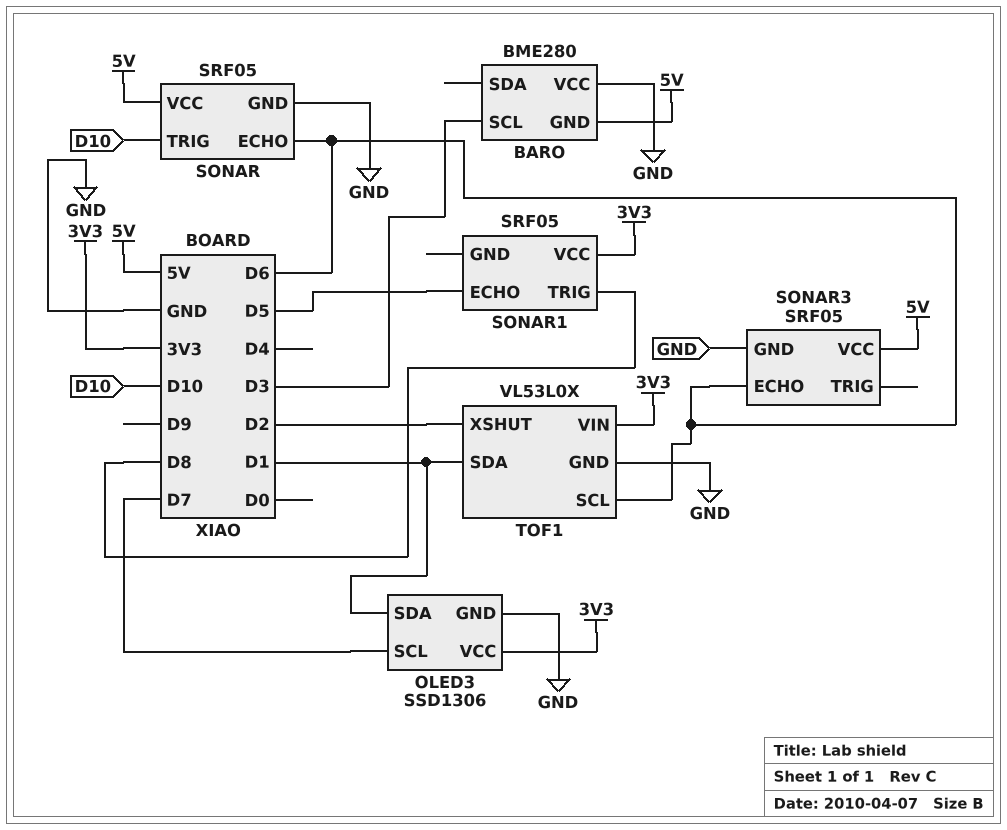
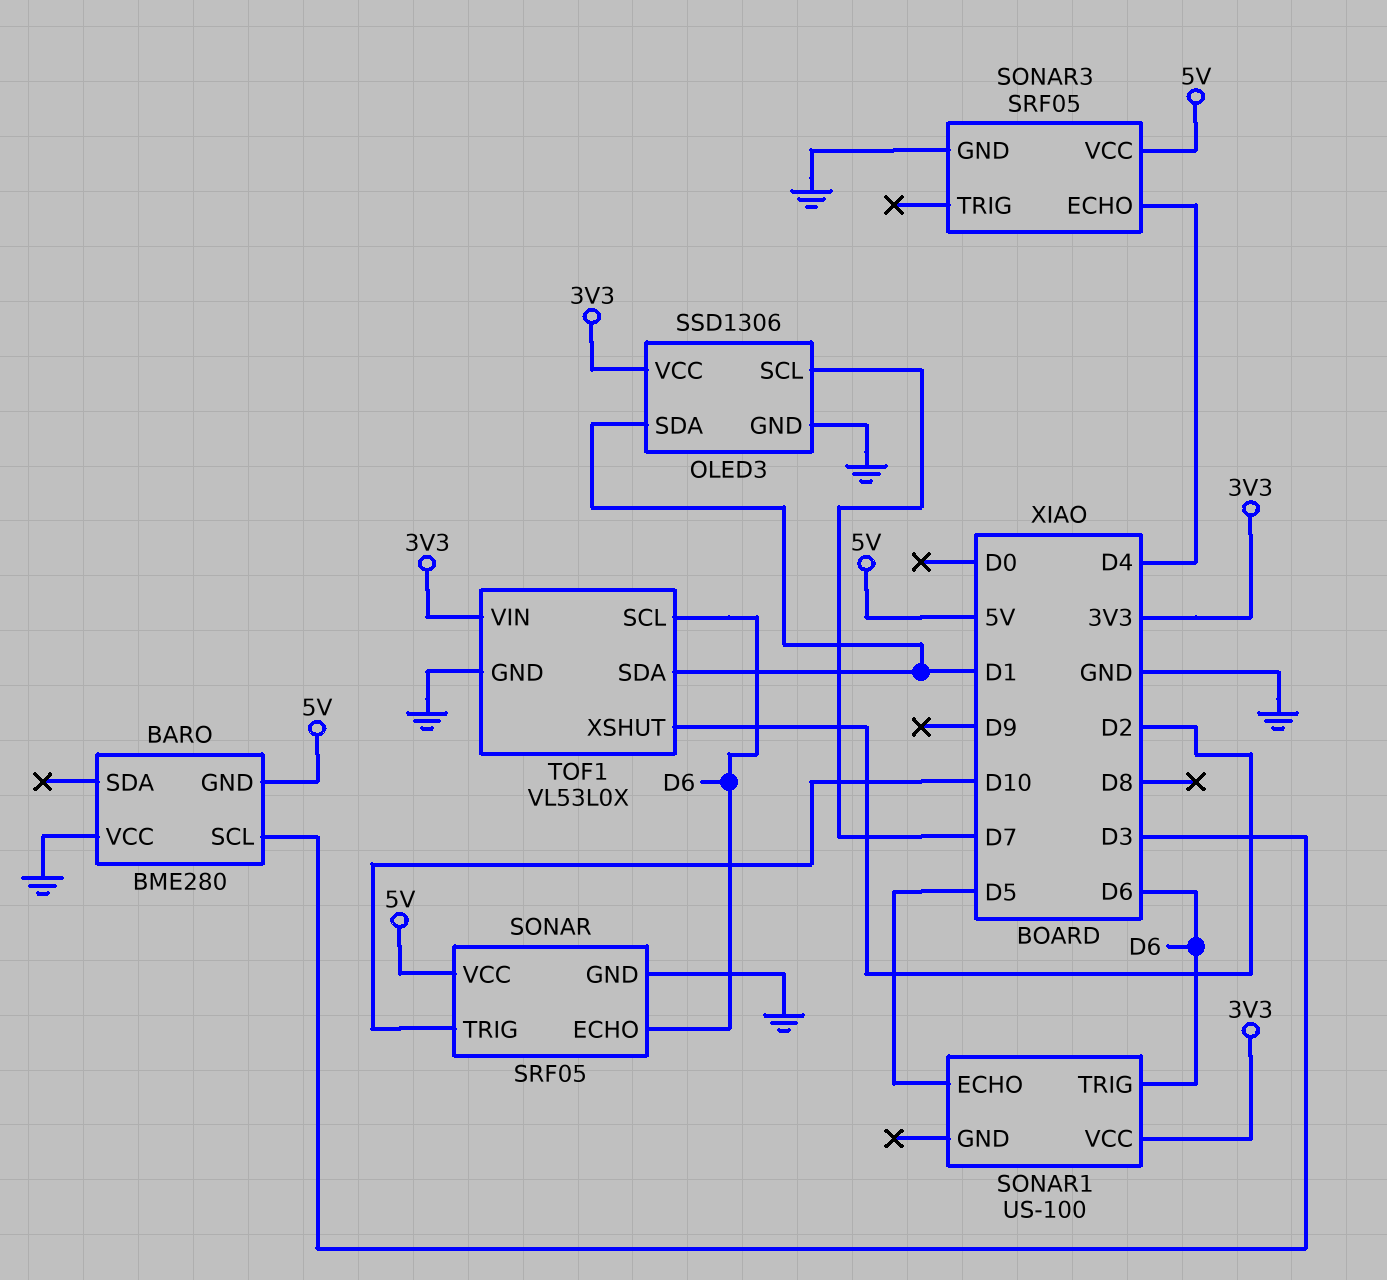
SONAR1: SRF05 -> US-100
SONAR1 pin TRIG: D8 -> D6
SONAR3 pin ECHO: D6 -> D4

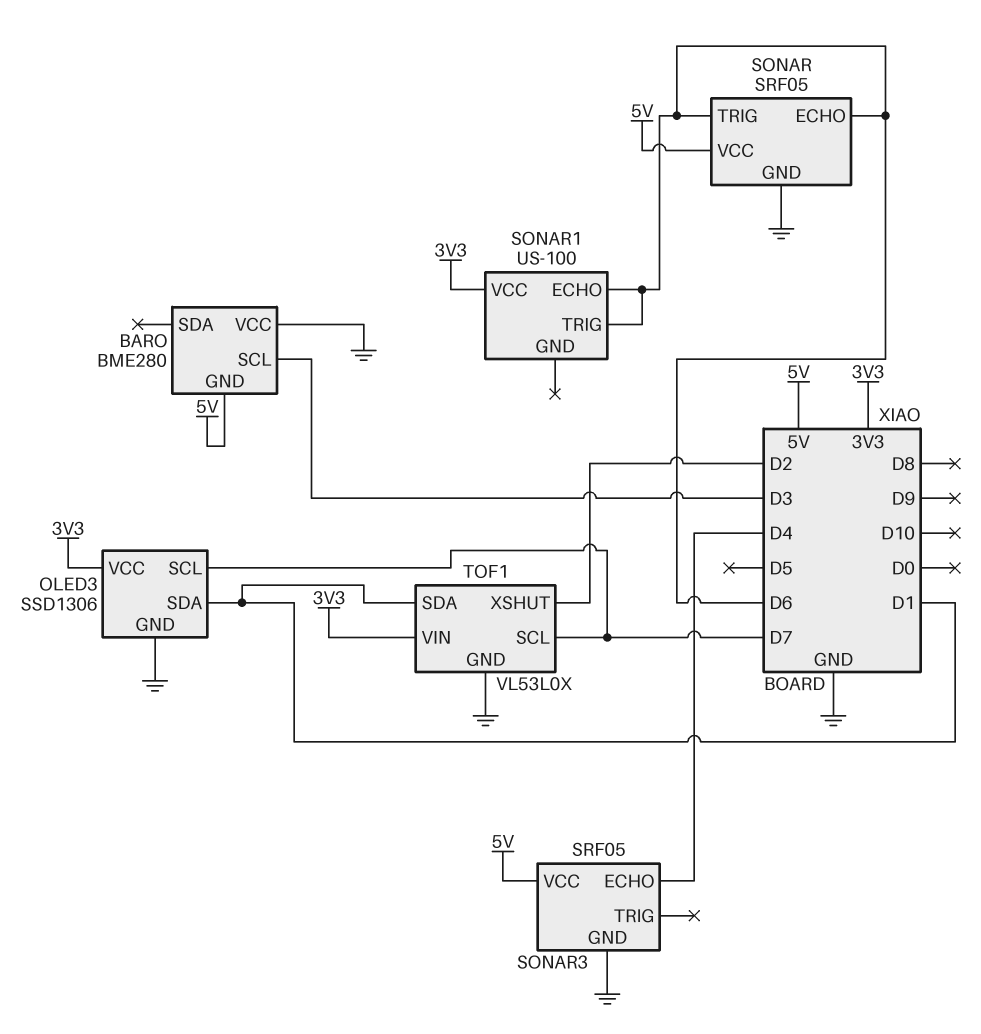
SONAR pin TRIG: D10 -> D6
SONAR1 pin ECHO: D5 -> D6
TOF1 pin SCL: D6 -> D7

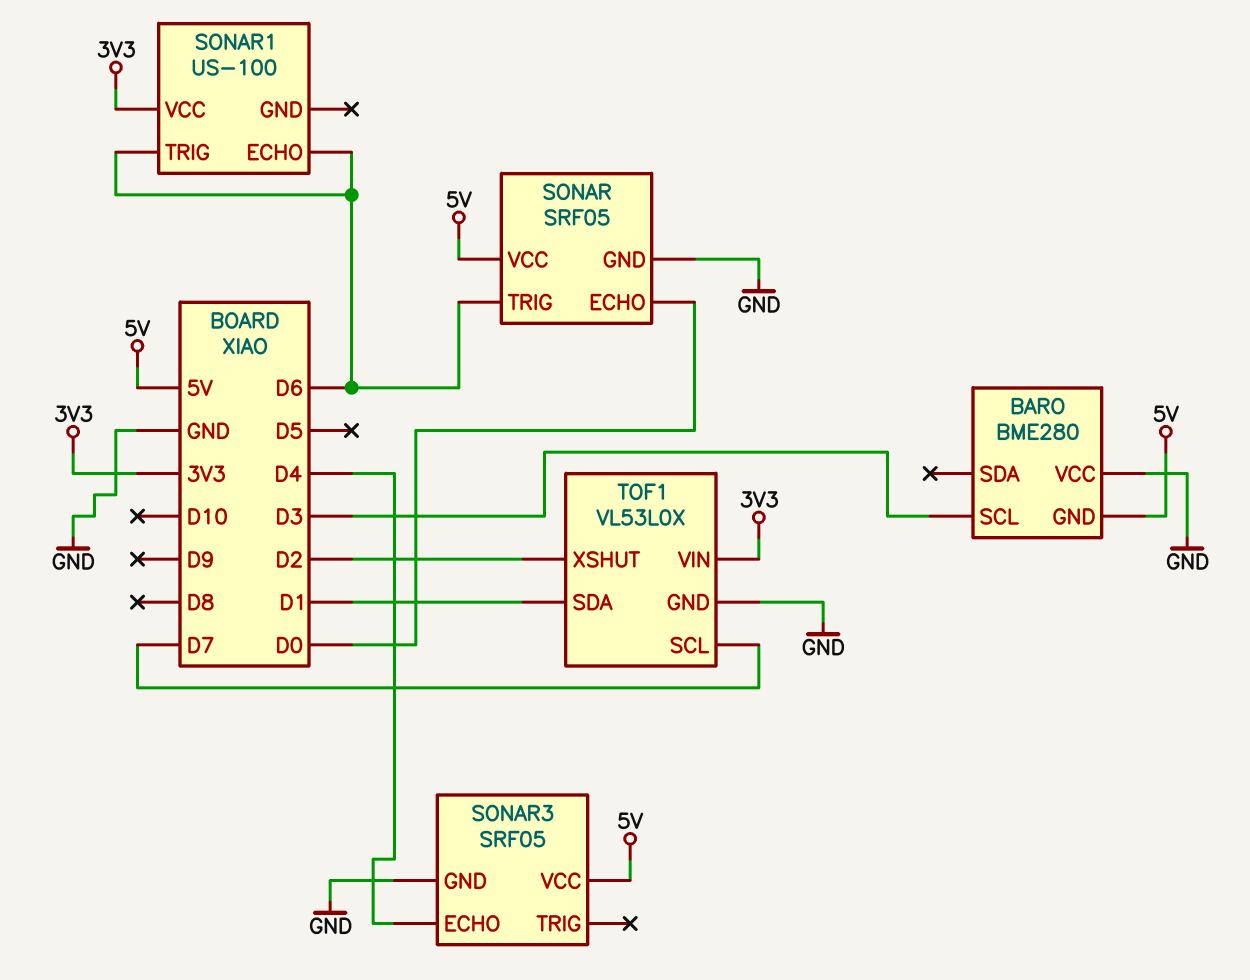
OLED3: SSD1306 -> none
OLED3 pin GND: GND -> none
OLED3 pin SCL: D7 -> none
OLED3 pin SDA: D1 -> none
OLED3 pin VCC: 3V3 -> none
SONAR pin ECHO: D6 -> D0

